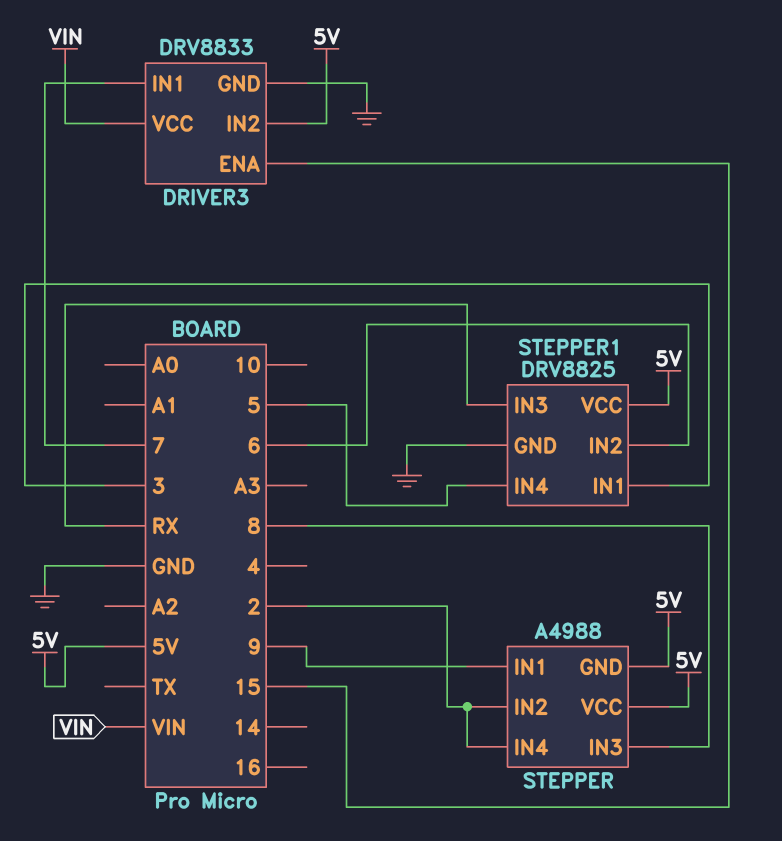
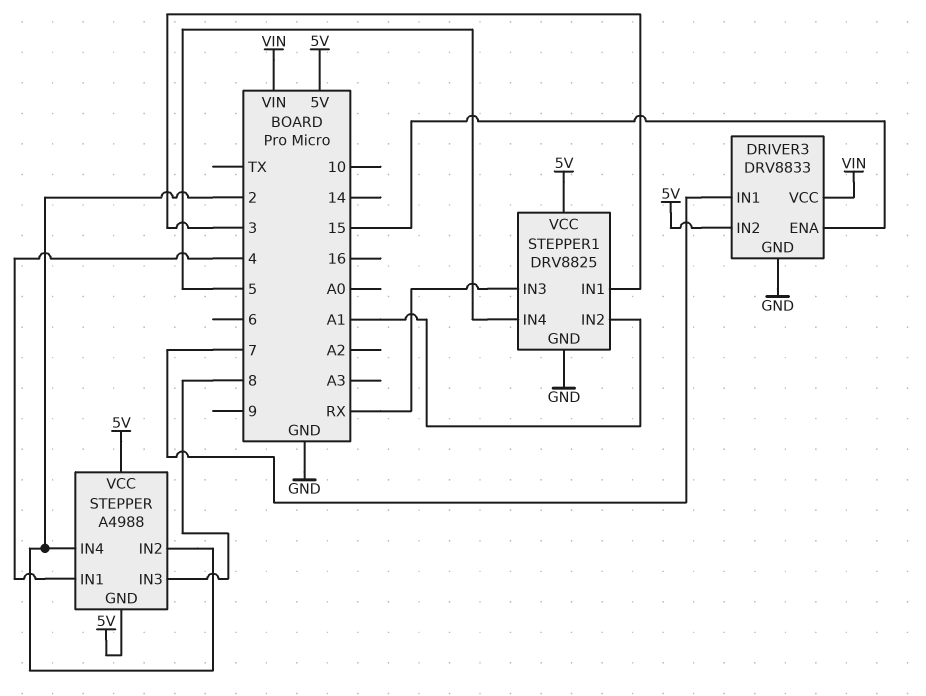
STEPPER pin IN1: 9 -> 4
STEPPER1 pin IN2: 6 -> A1

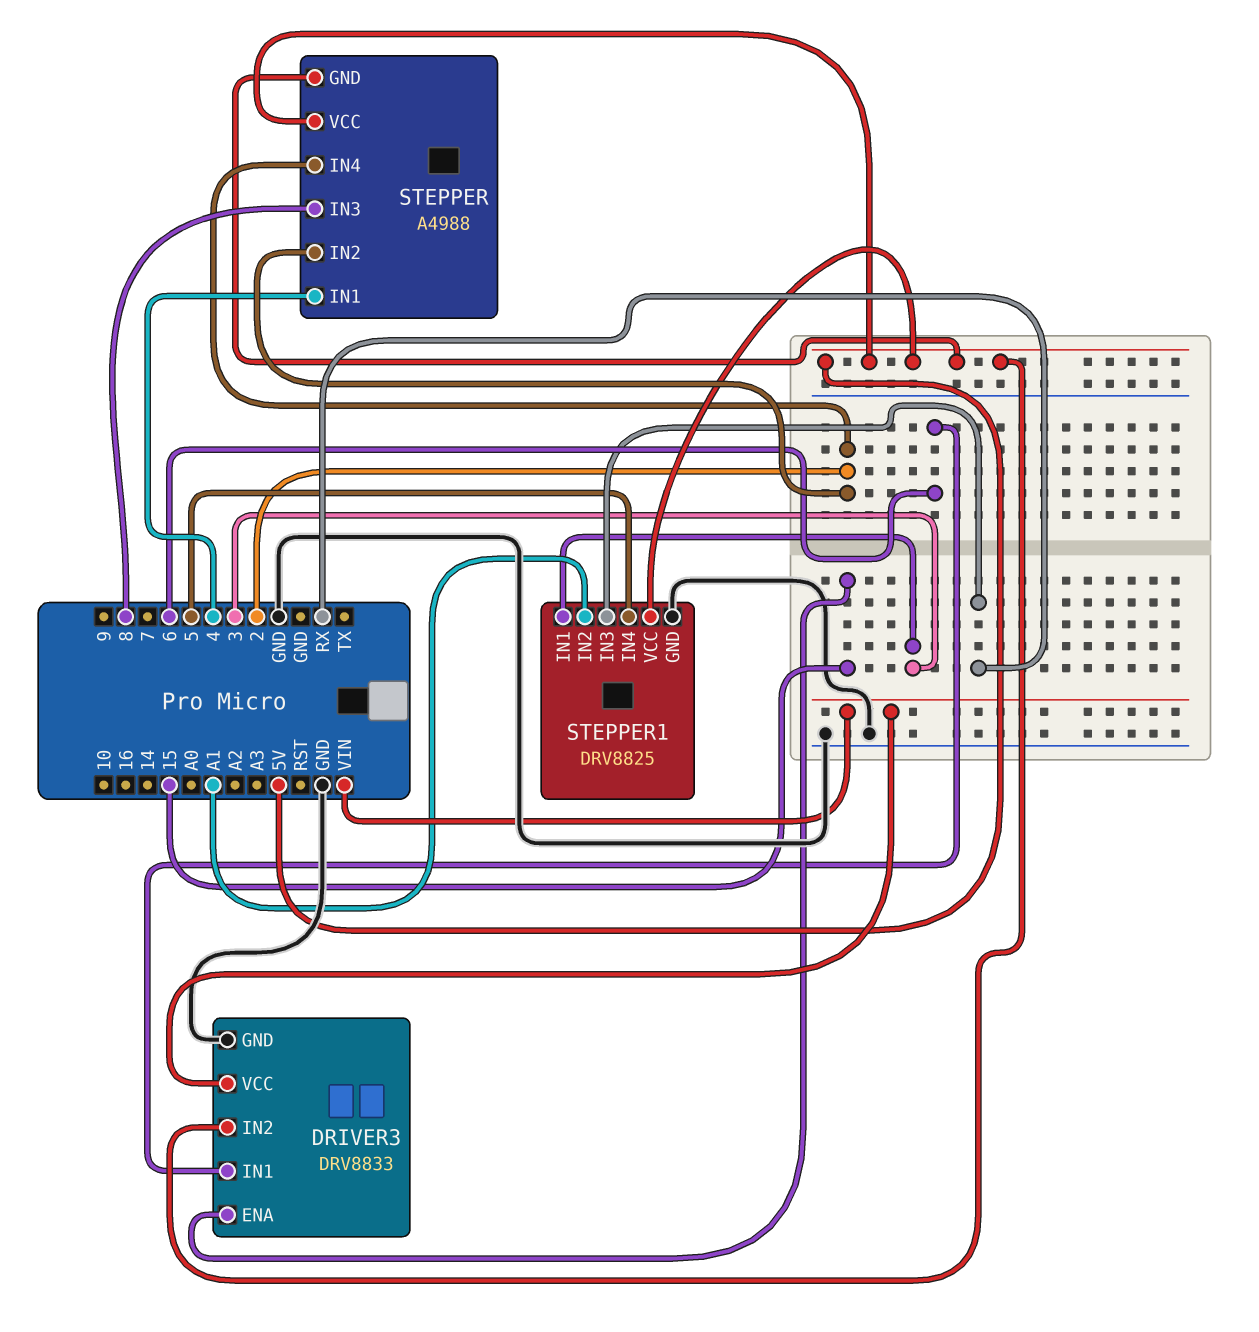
DRIVER3 pin IN1: 7 -> 6

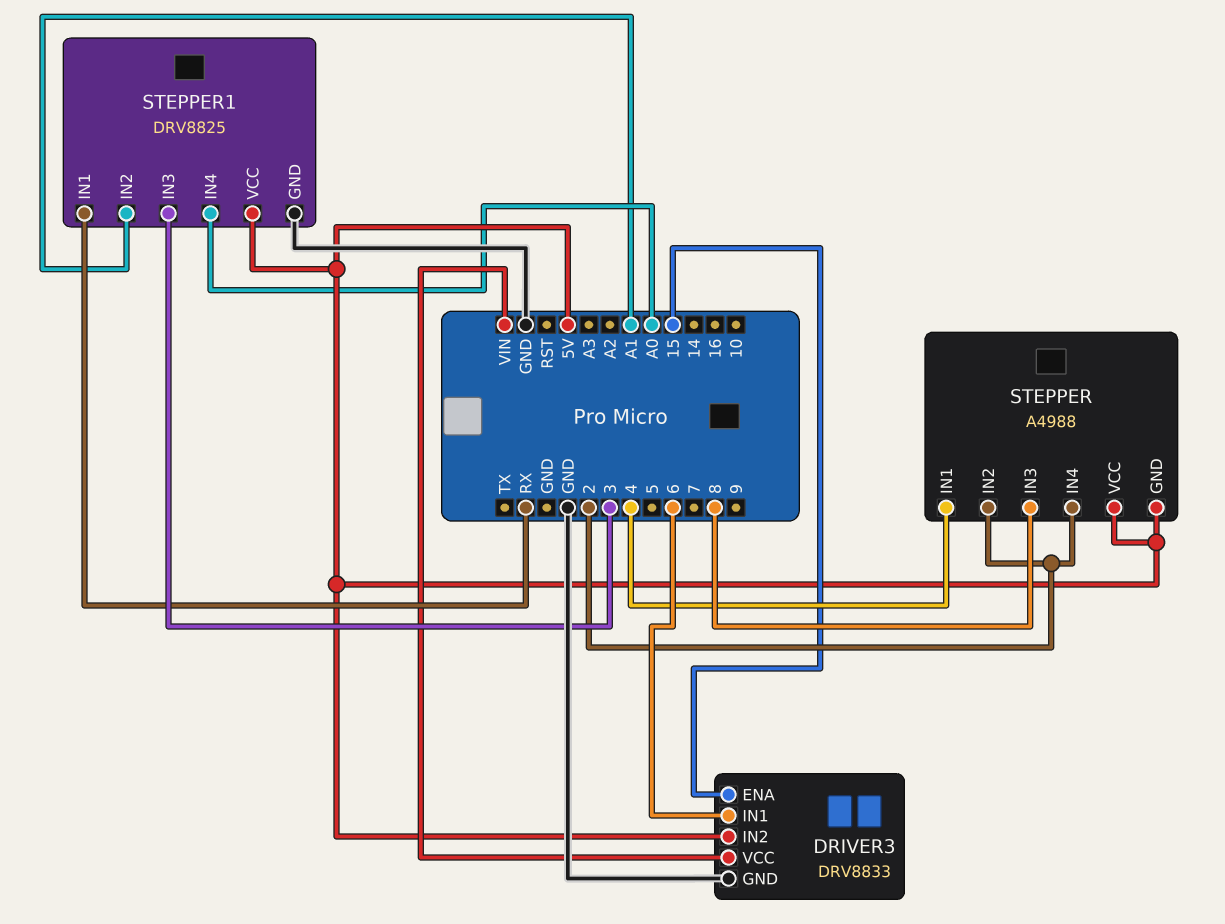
STEPPER1 pin IN1: 3 -> RX
STEPPER1 pin IN3: RX -> 3
STEPPER1 pin IN4: 5 -> A0

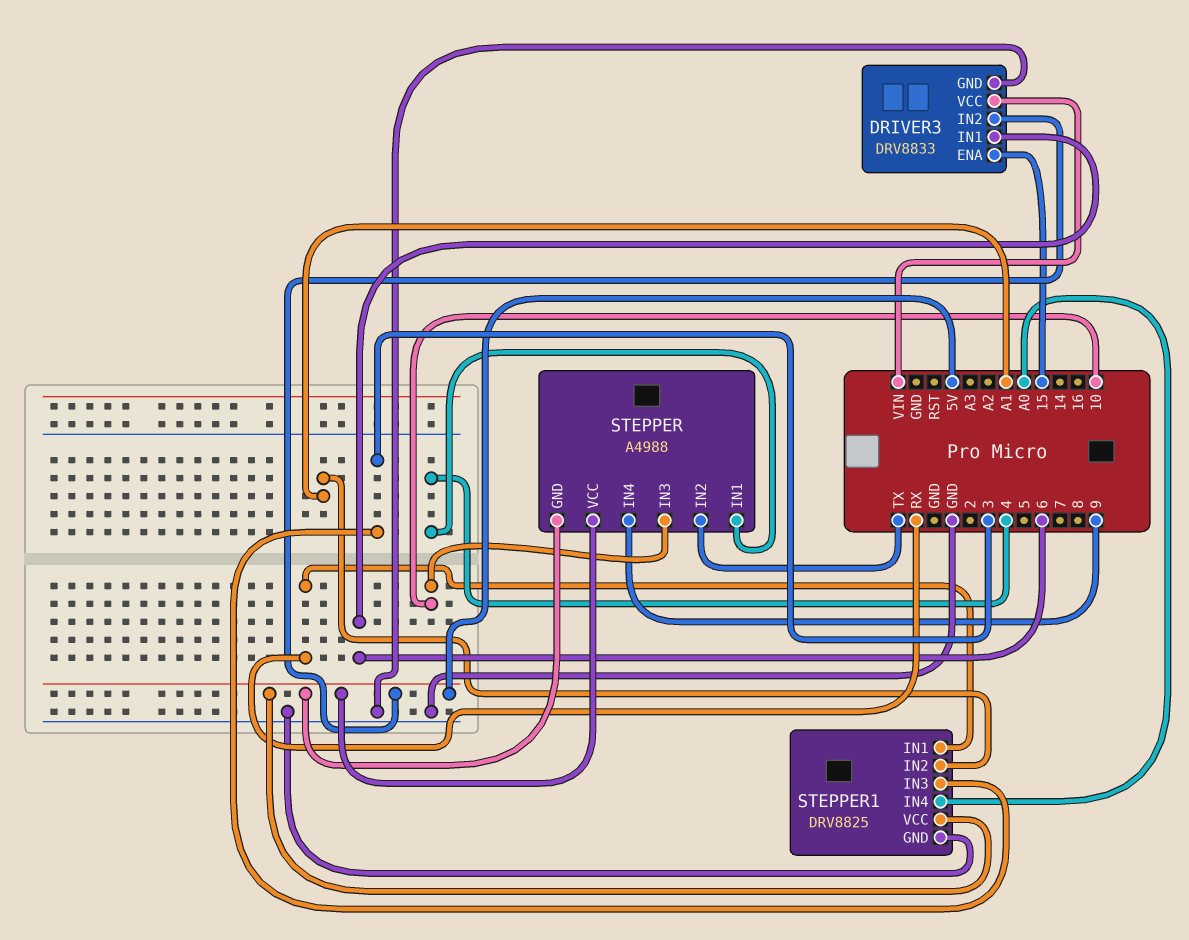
STEPPER pin IN2: 2 -> TX
STEPPER pin IN3: 8 -> 10
STEPPER pin IN4: 2 -> 9

